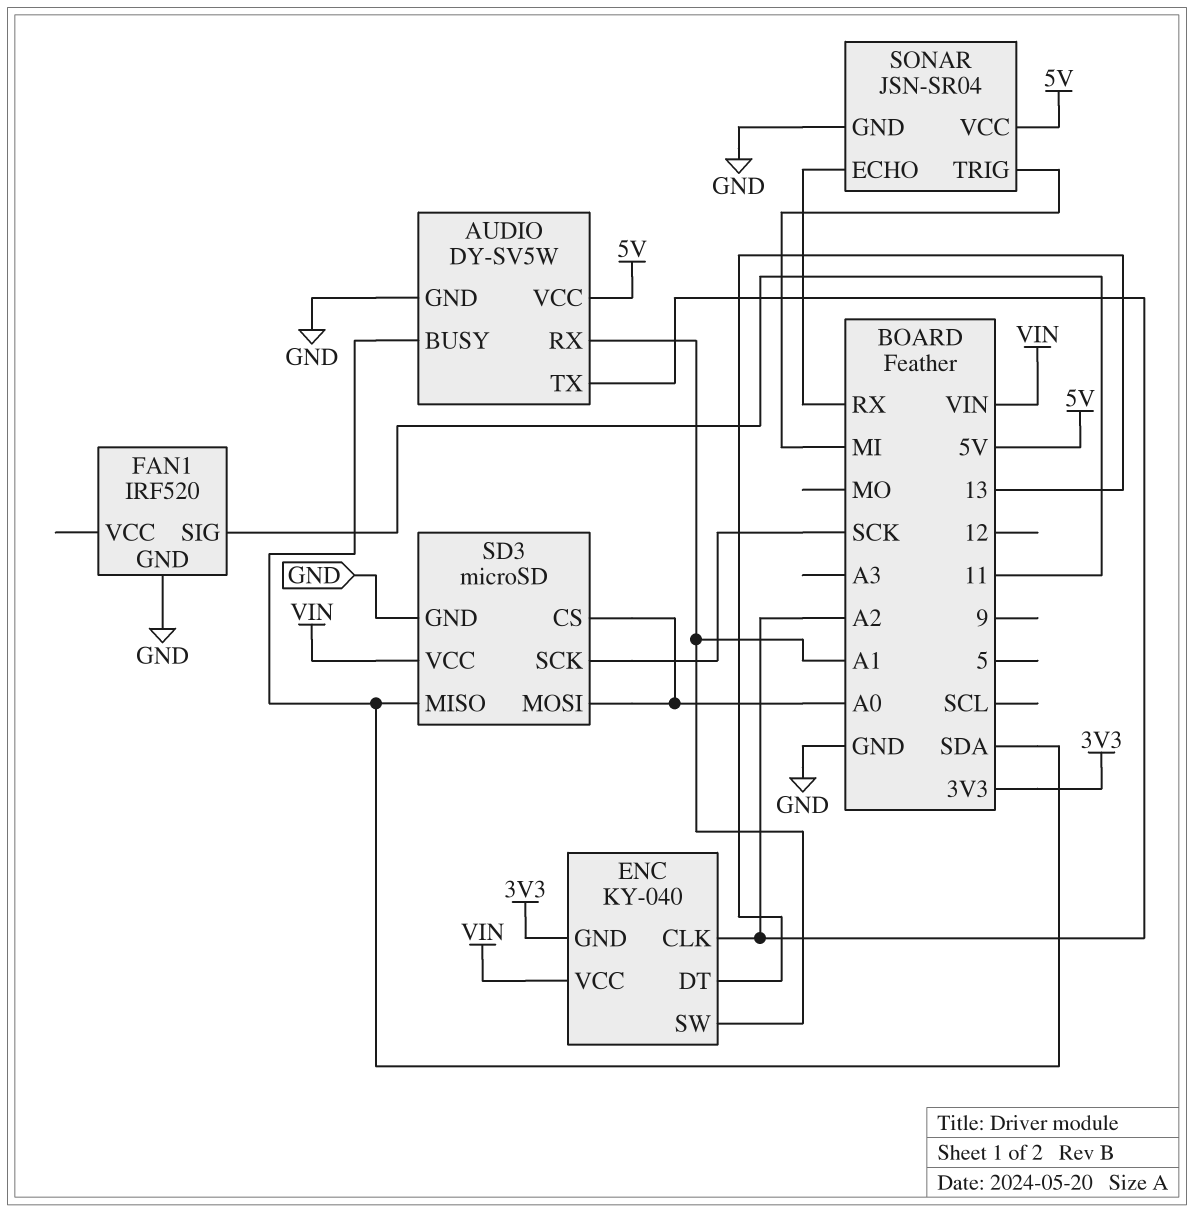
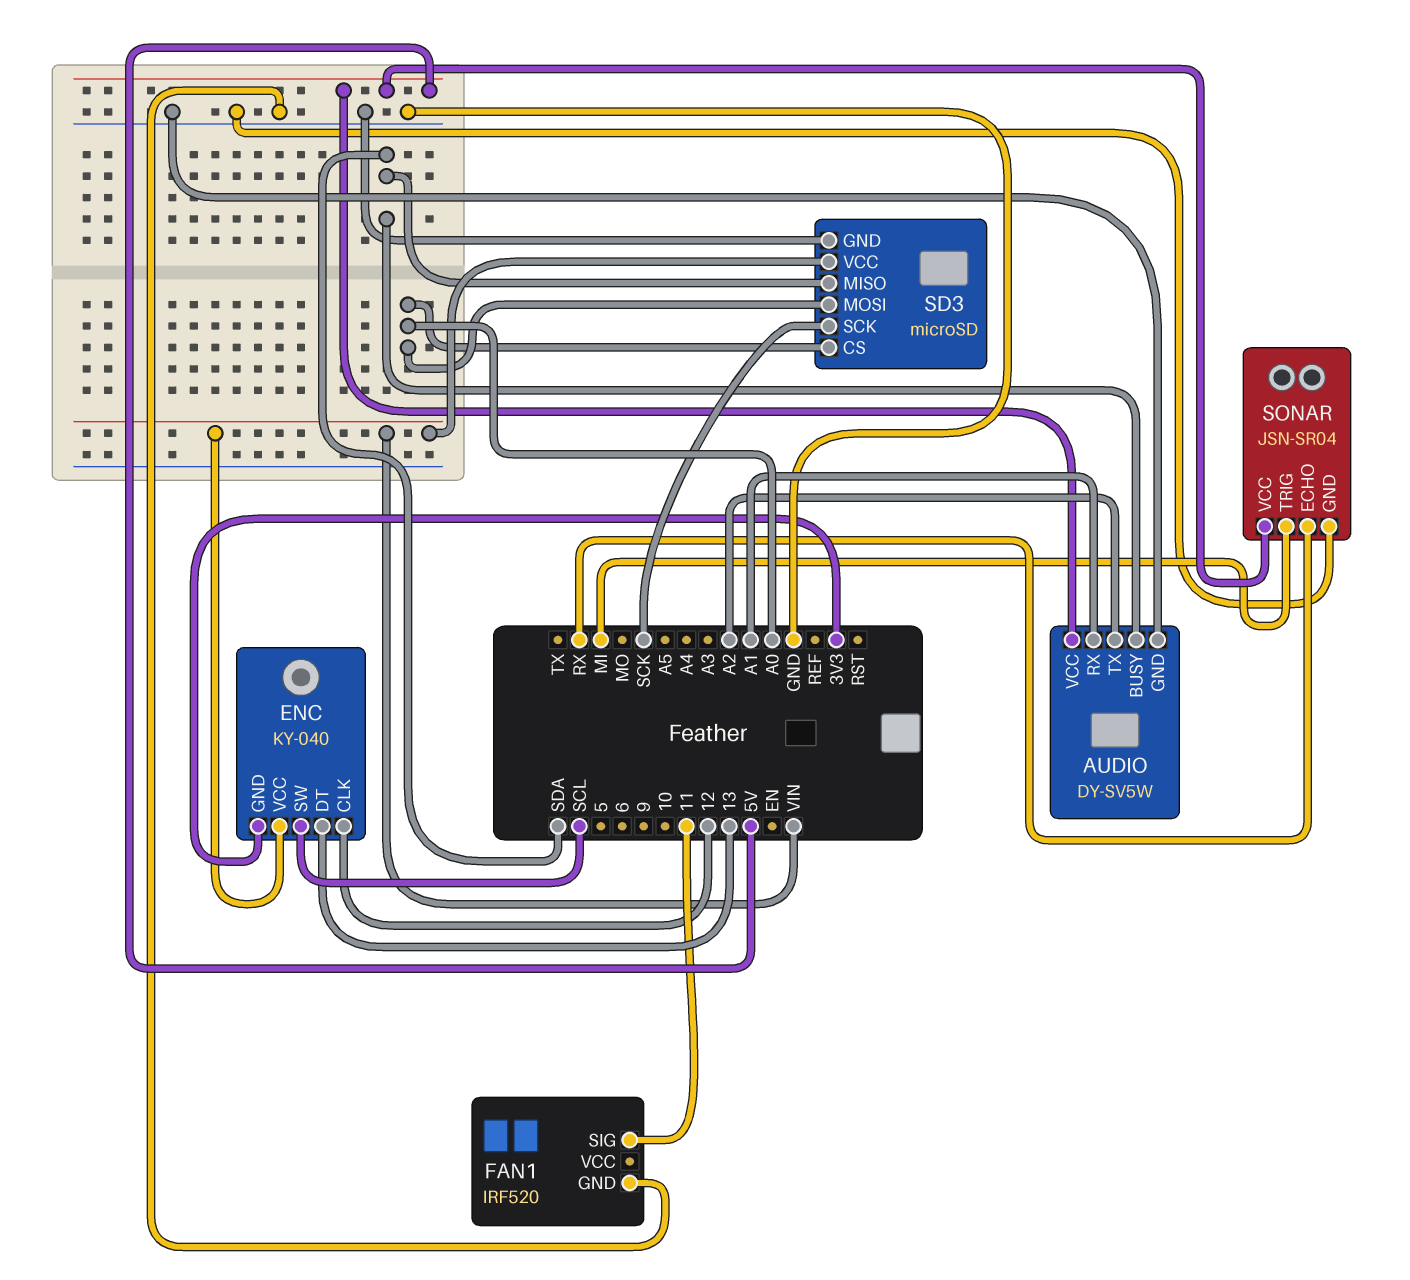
ENC pin CLK: A2 -> 12
ENC pin SW: A1 -> SCL

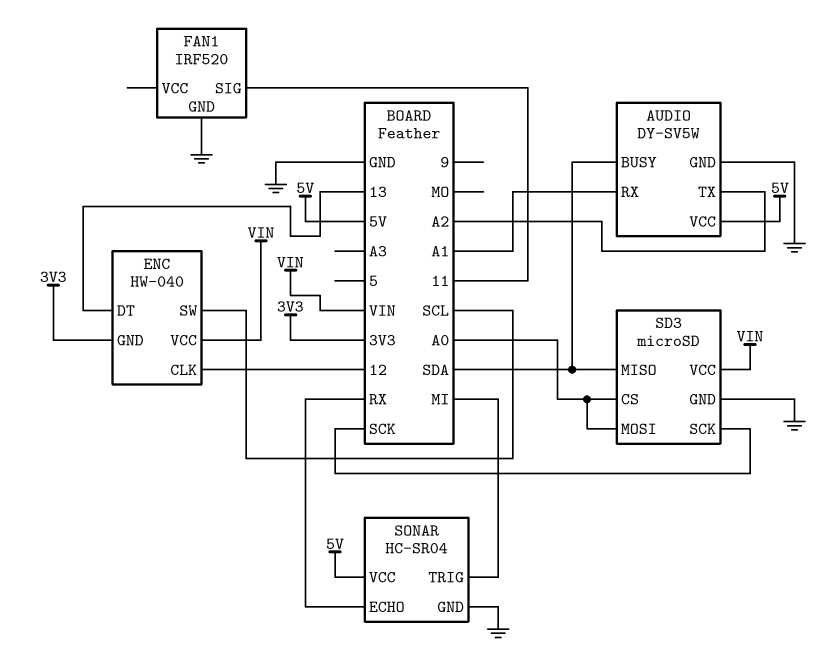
ENC: KY-040 -> HW-040
SONAR: JSN-SR04 -> HC-SR04

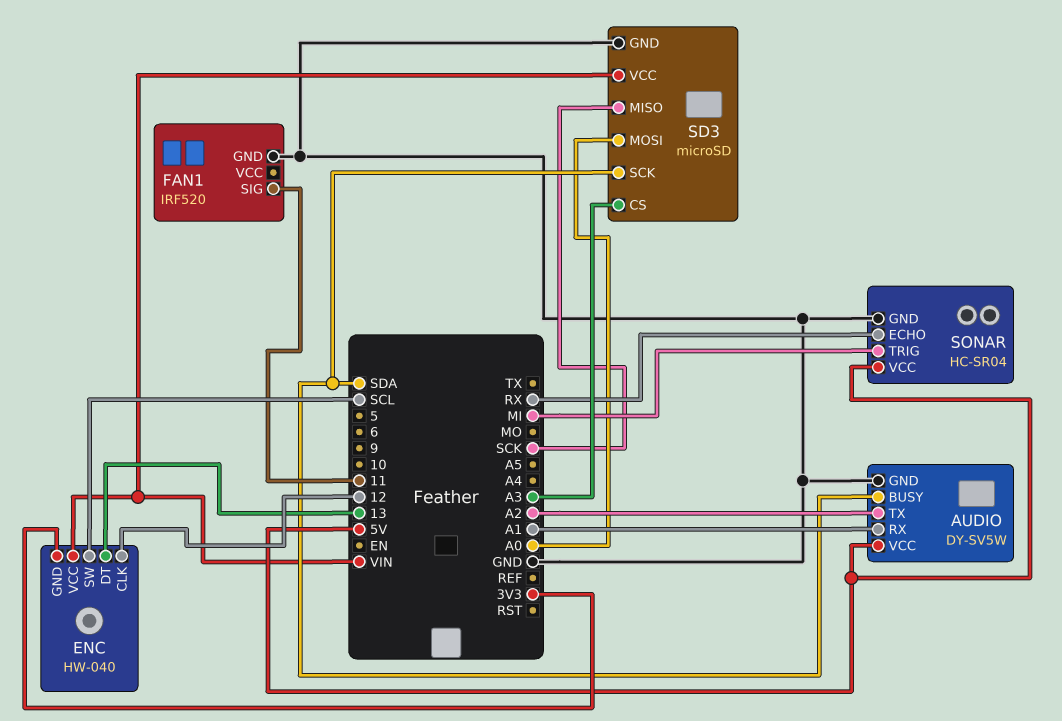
SD3 pin CS: A0 -> A3
SD3 pin MISO: SDA -> SCK
SD3 pin SCK: SCK -> SDA

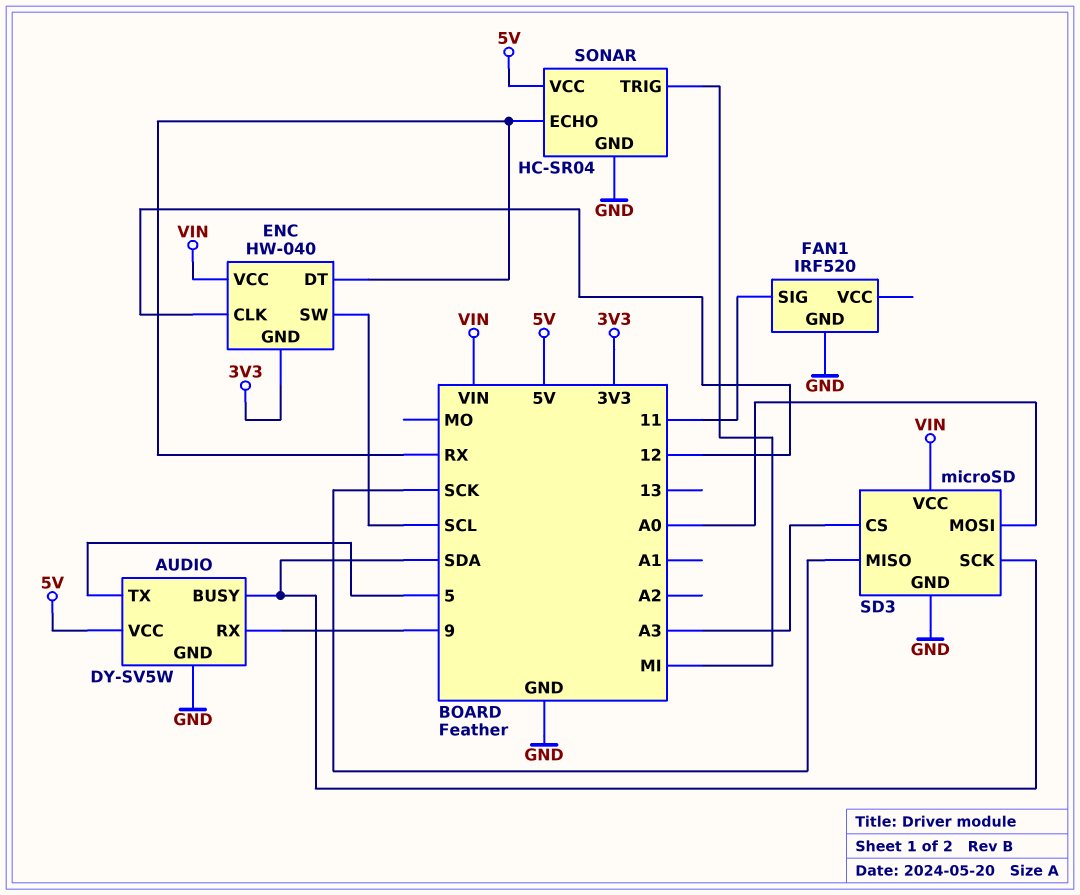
AUDIO pin RX: A1 -> 9
AUDIO pin TX: A2 -> 5
ENC pin DT: 13 -> RX

